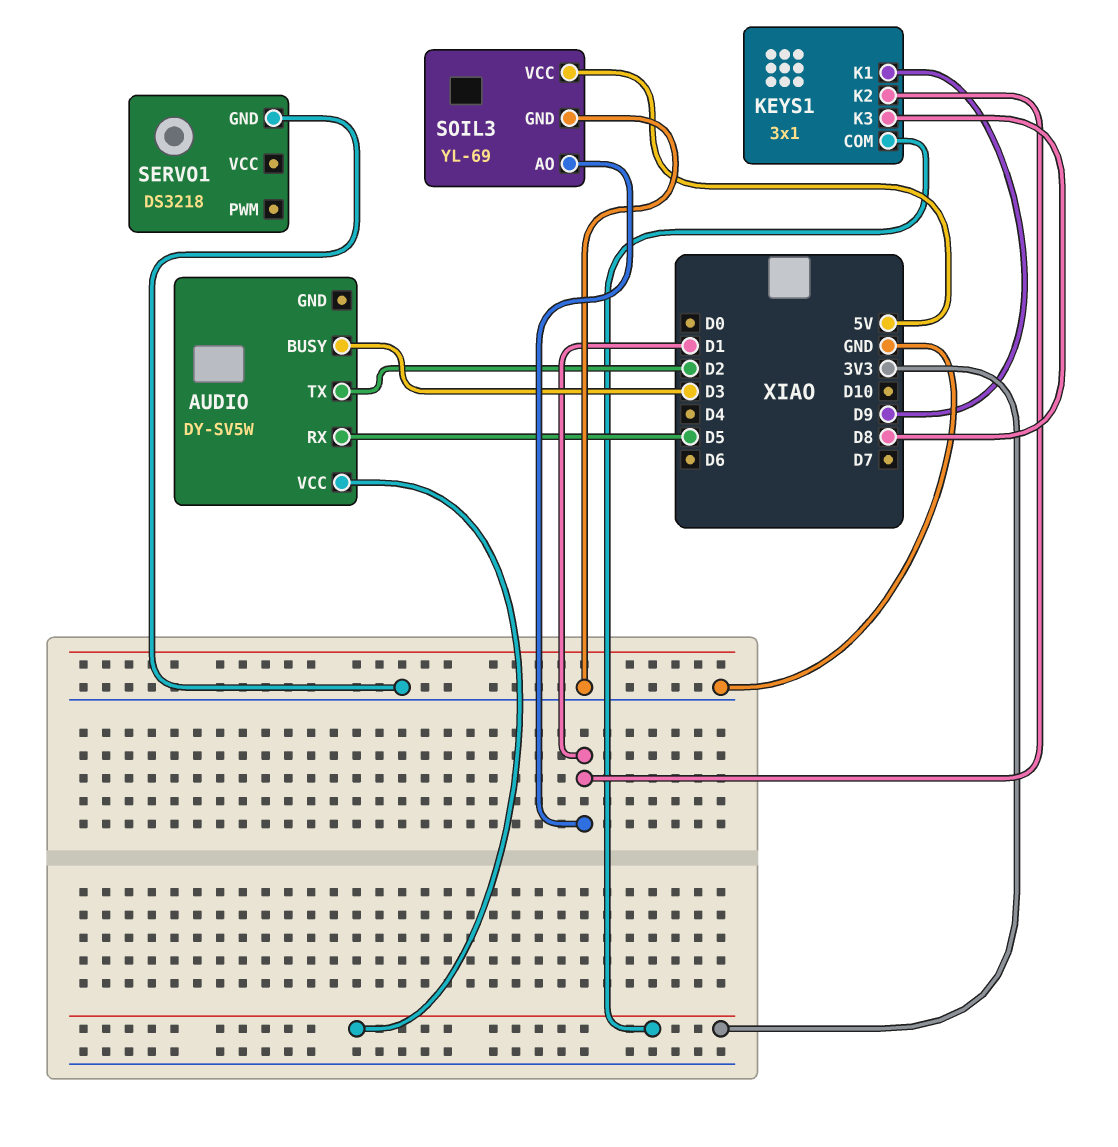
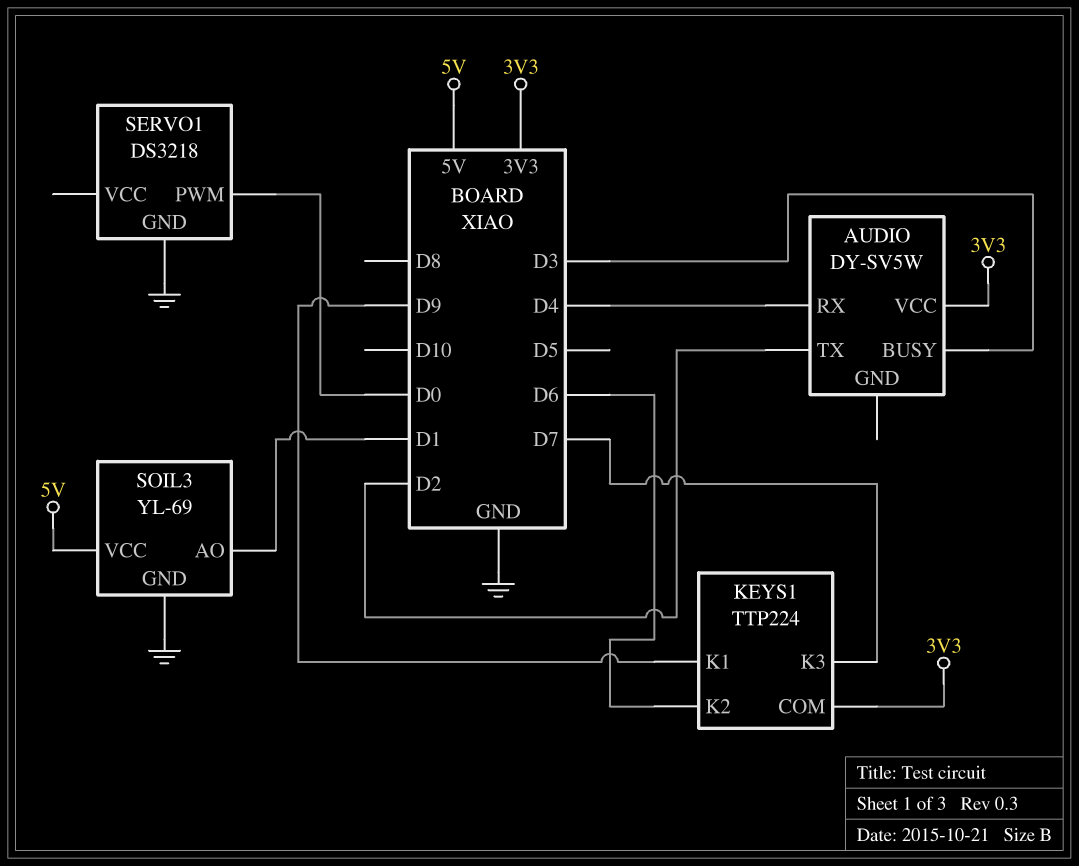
AUDIO pin RX: D5 -> D4
KEYS1: 3x1 -> TTP224
KEYS1 pin K2: D1 -> D6
KEYS1 pin K3: D8 -> D7
SERVO1 pin PWM: none -> D0

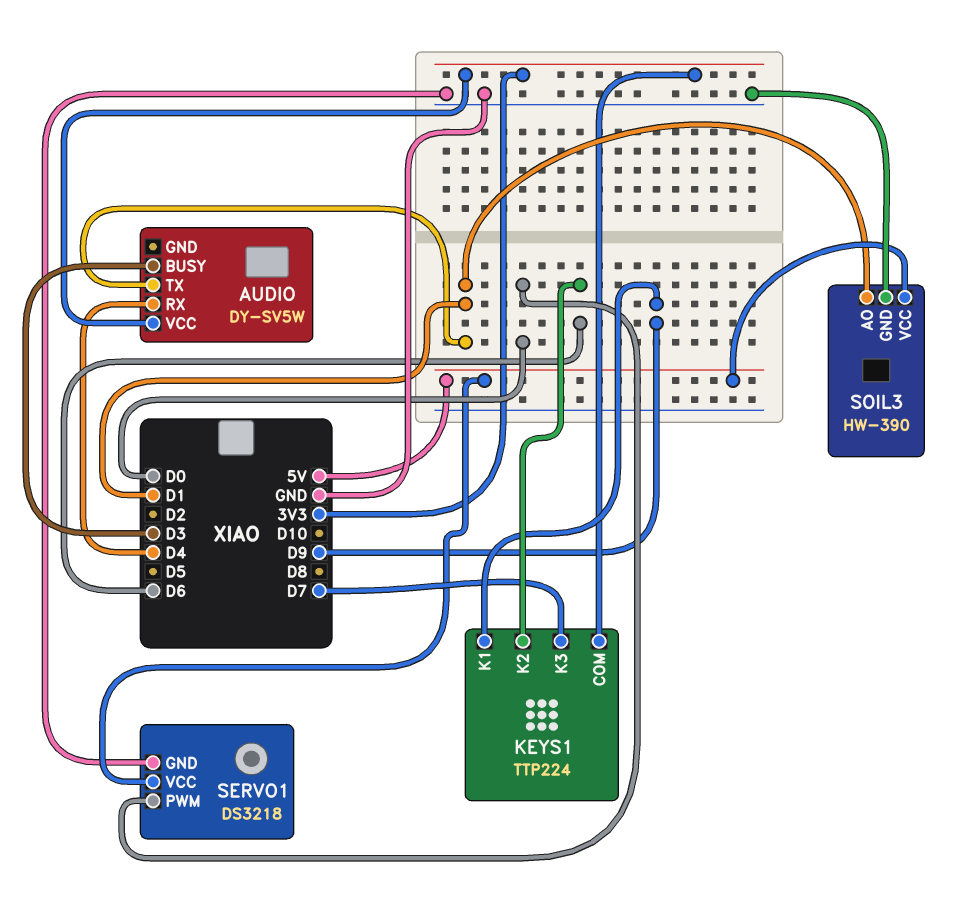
AUDIO pin TX: D2 -> D1
SERVO1 pin VCC: none -> 5V
SOIL3: YL-69 -> HW-390

